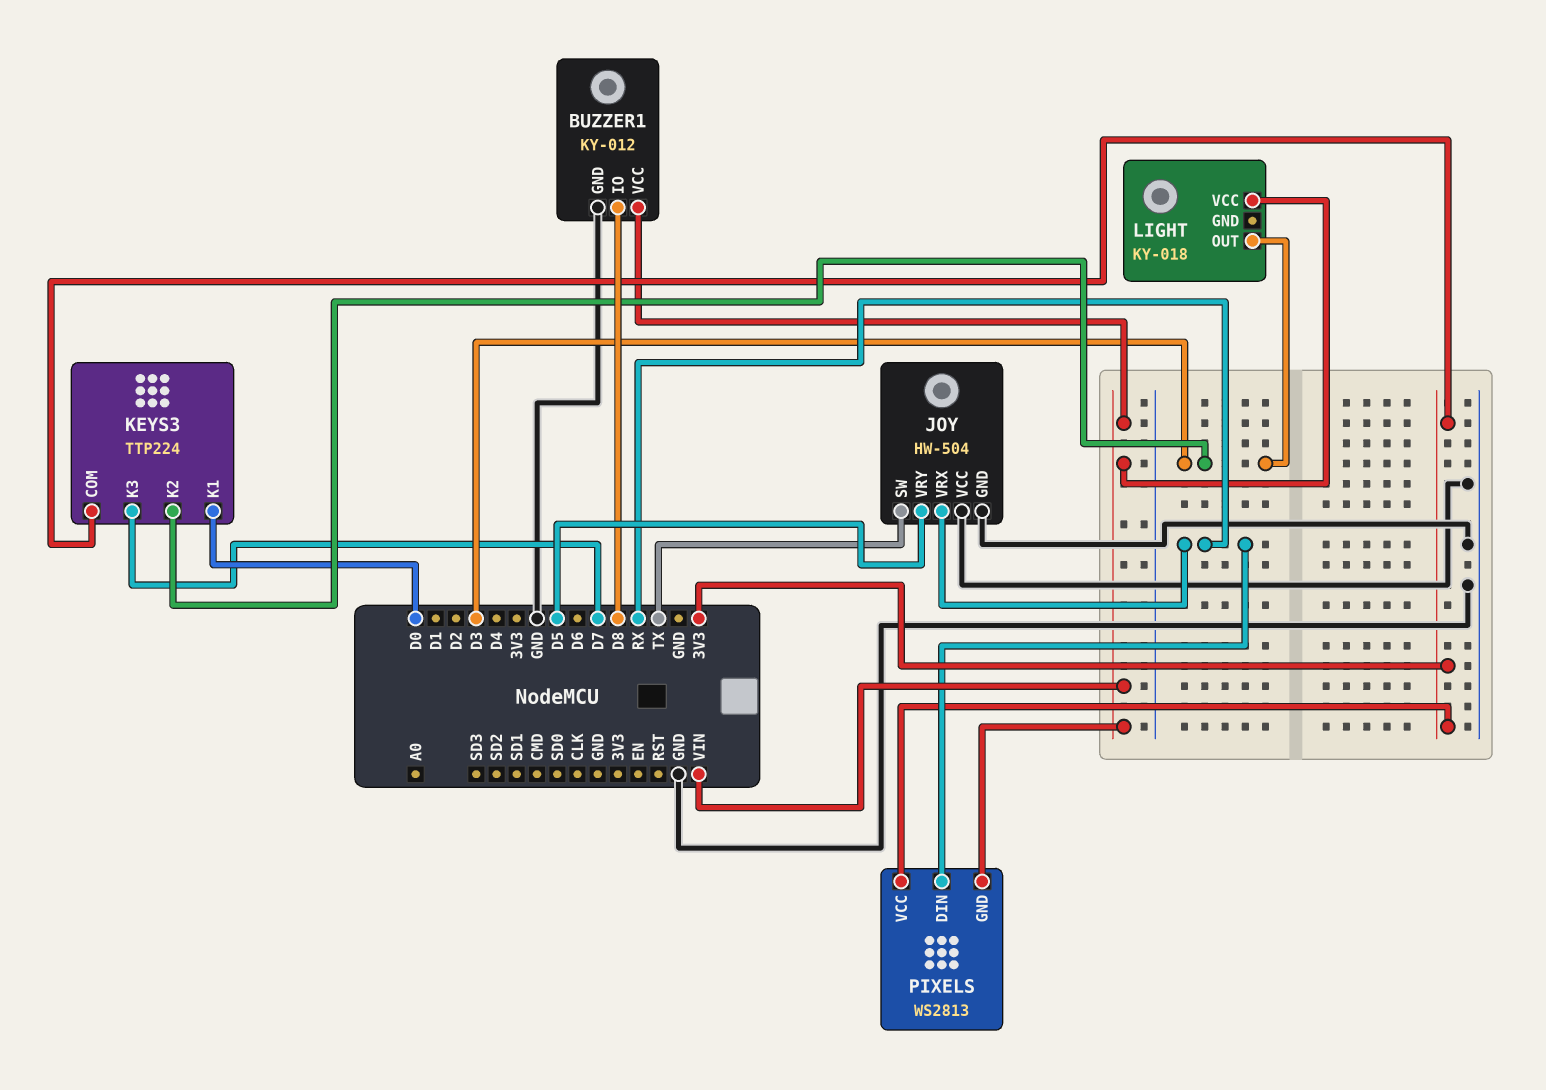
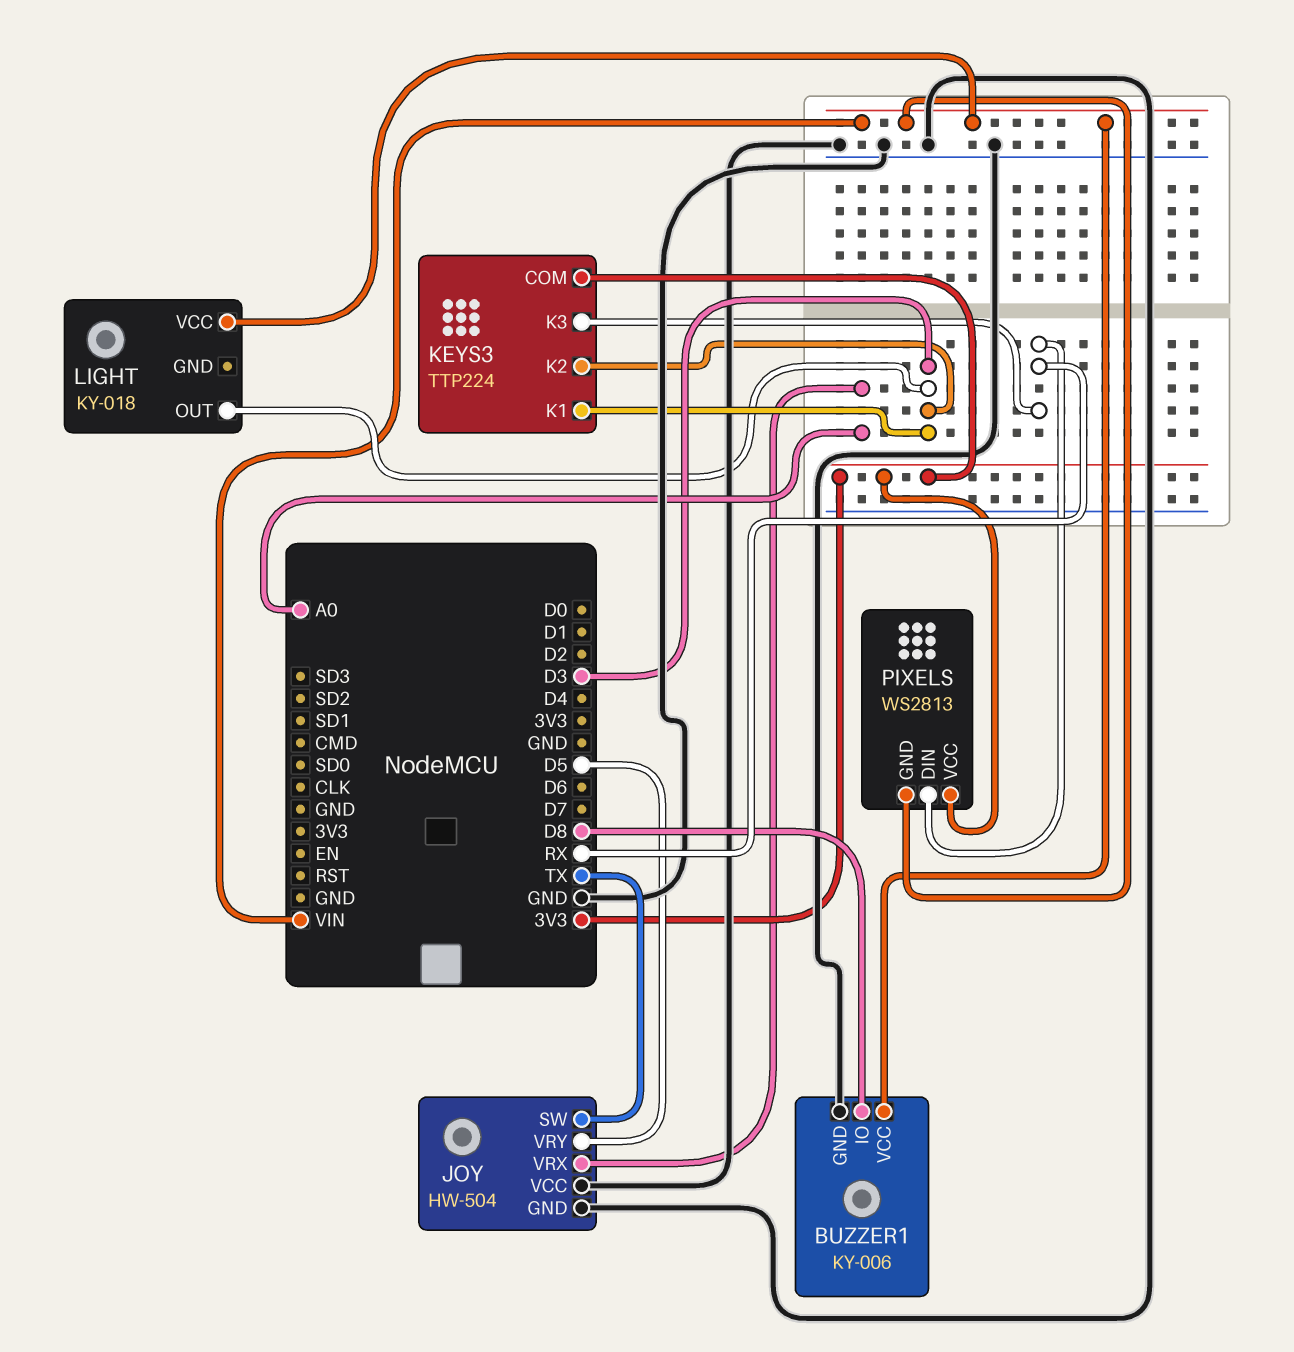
BUZZER1: KY-012 -> KY-006
JOY pin VRX: RX -> A0
KEYS3 pin K1: D0 -> D3
KEYS3 pin K3: D7 -> RX

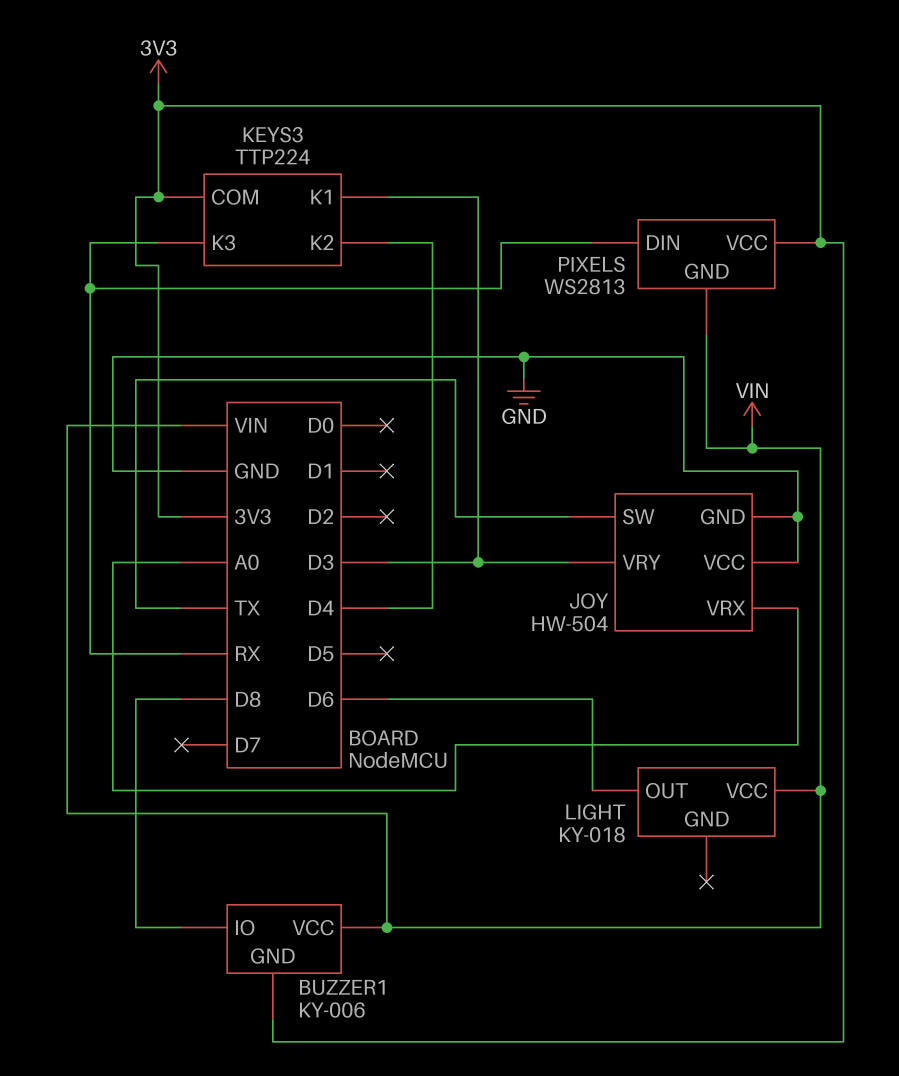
BUZZER1 pin GND: GND -> 3V3
JOY pin VRY: D5 -> D3
KEYS3 pin K2: D3 -> D4
LIGHT pin OUT: D3 -> D6

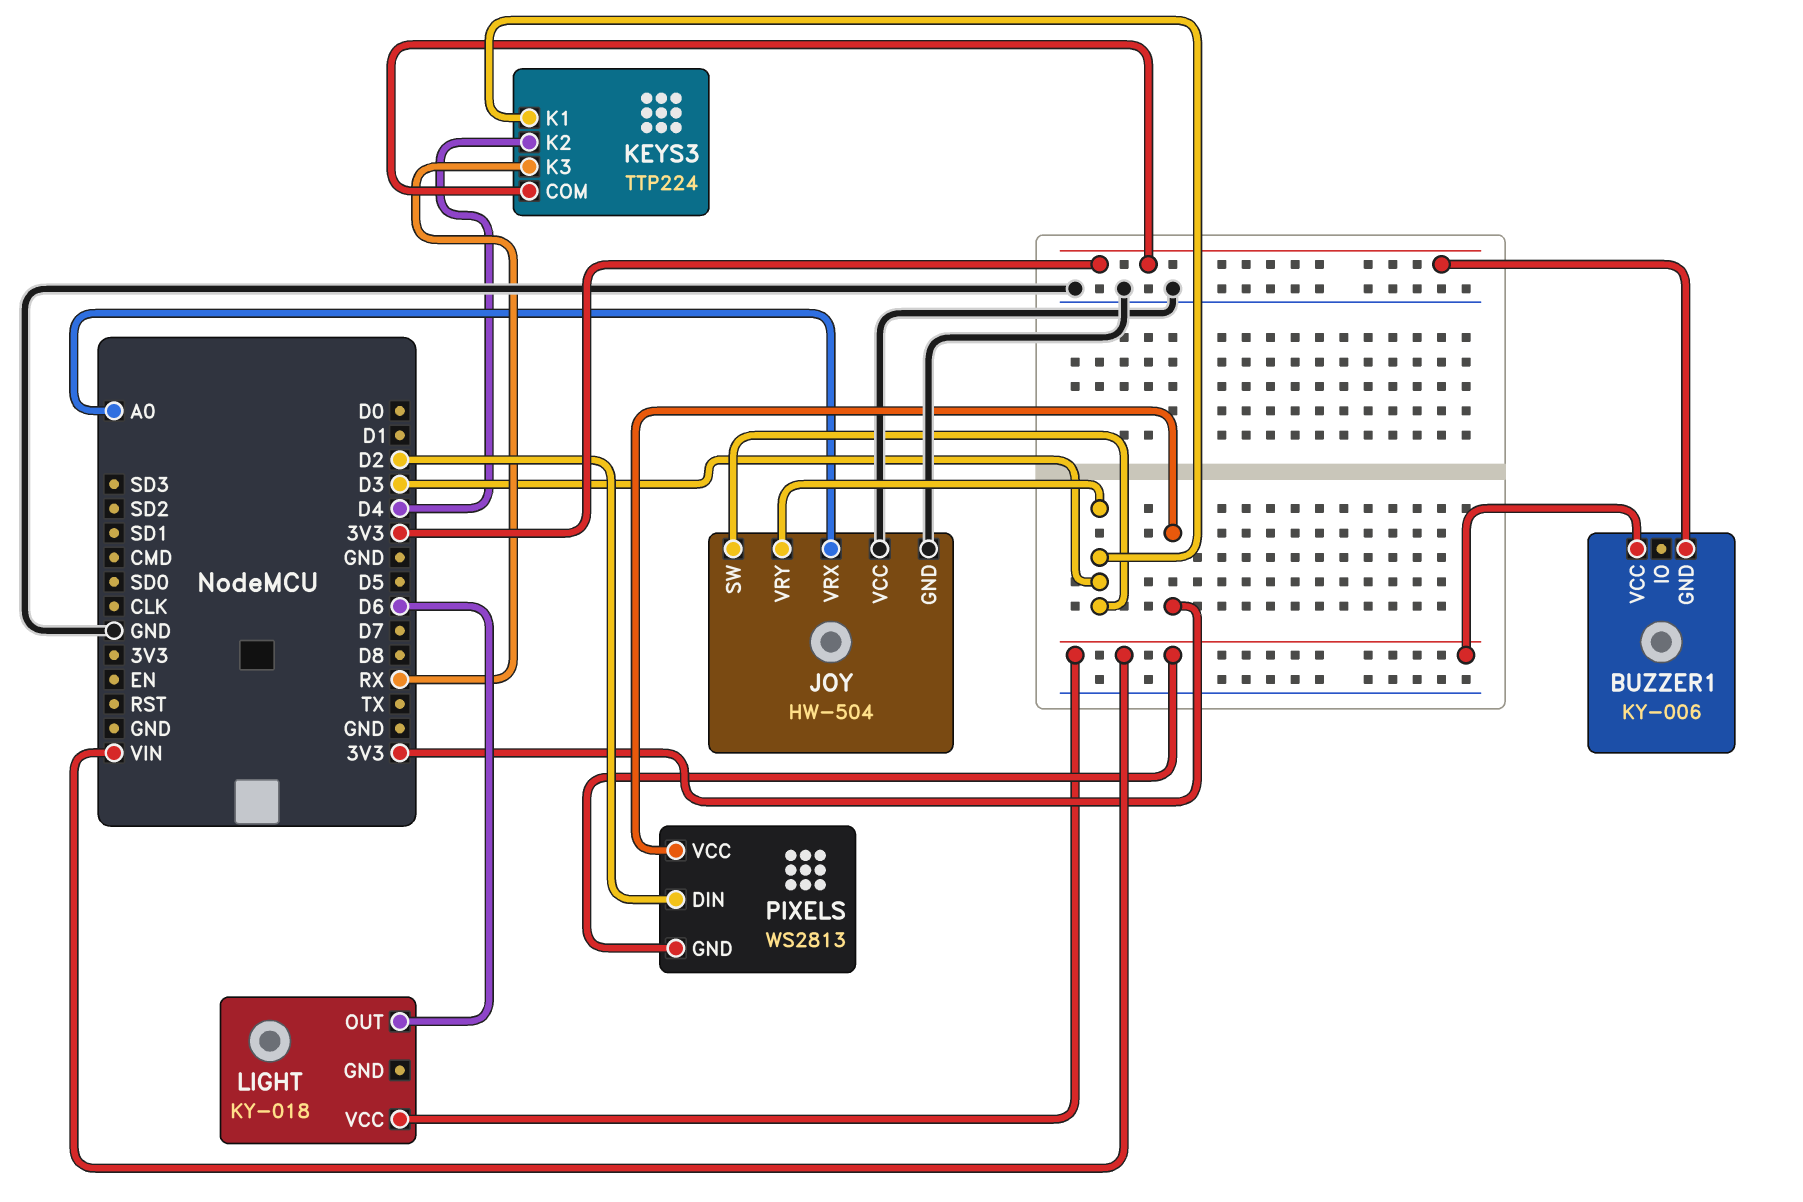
BUZZER1 pin IO: D8 -> none
JOY pin SW: TX -> D3
PIXELS pin DIN: RX -> D2

